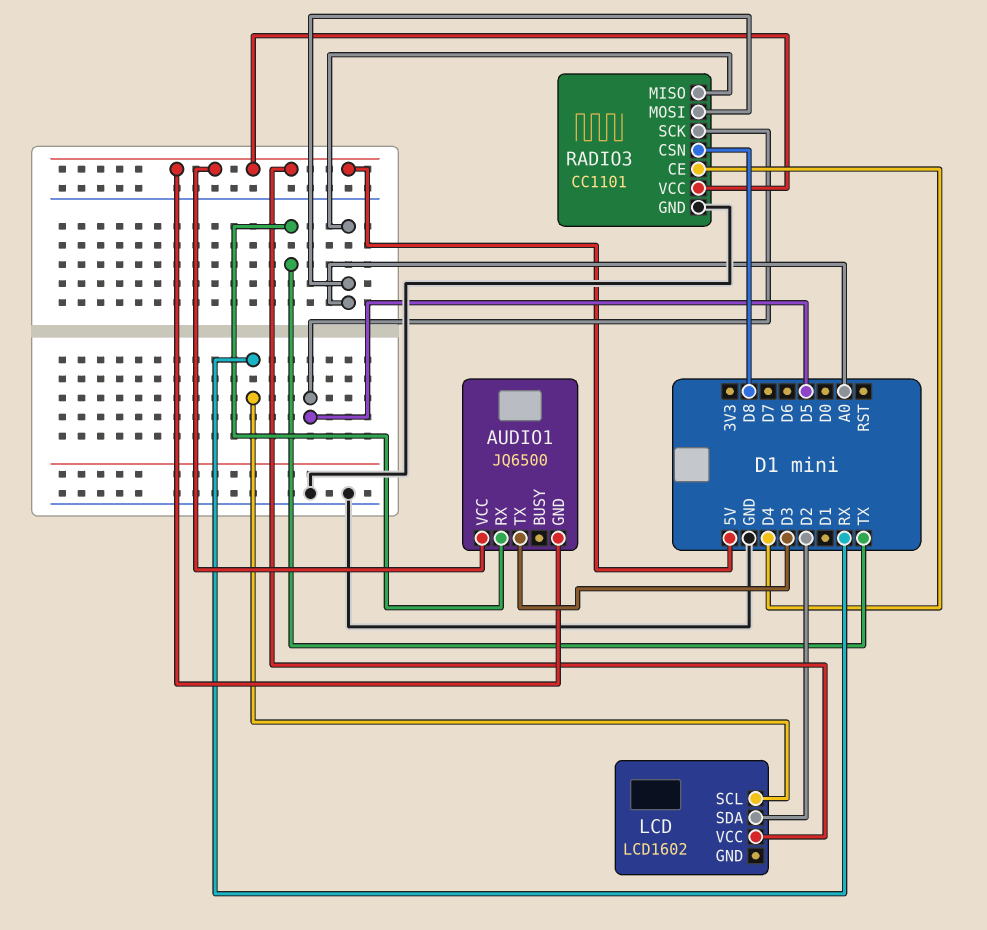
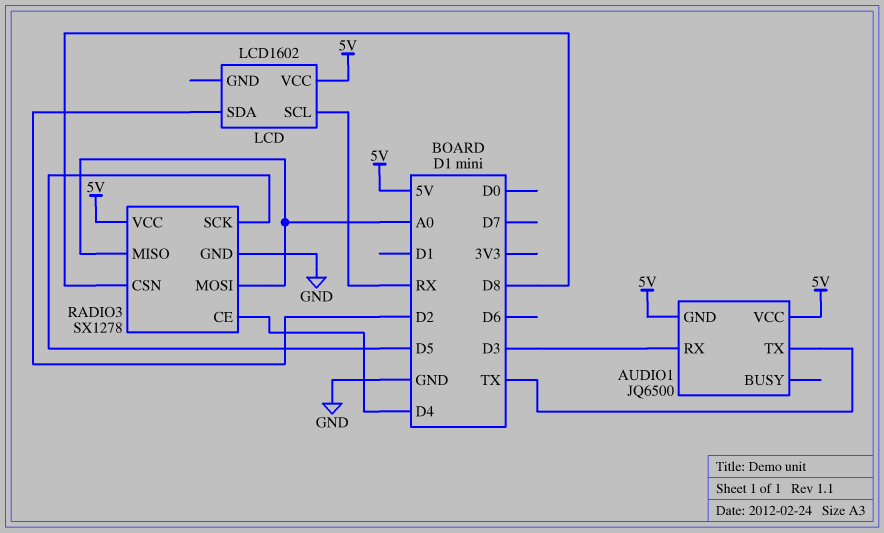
AUDIO1 pin RX: TX -> D3
AUDIO1 pin TX: D3 -> TX
RADIO3: CC1101 -> SX1278

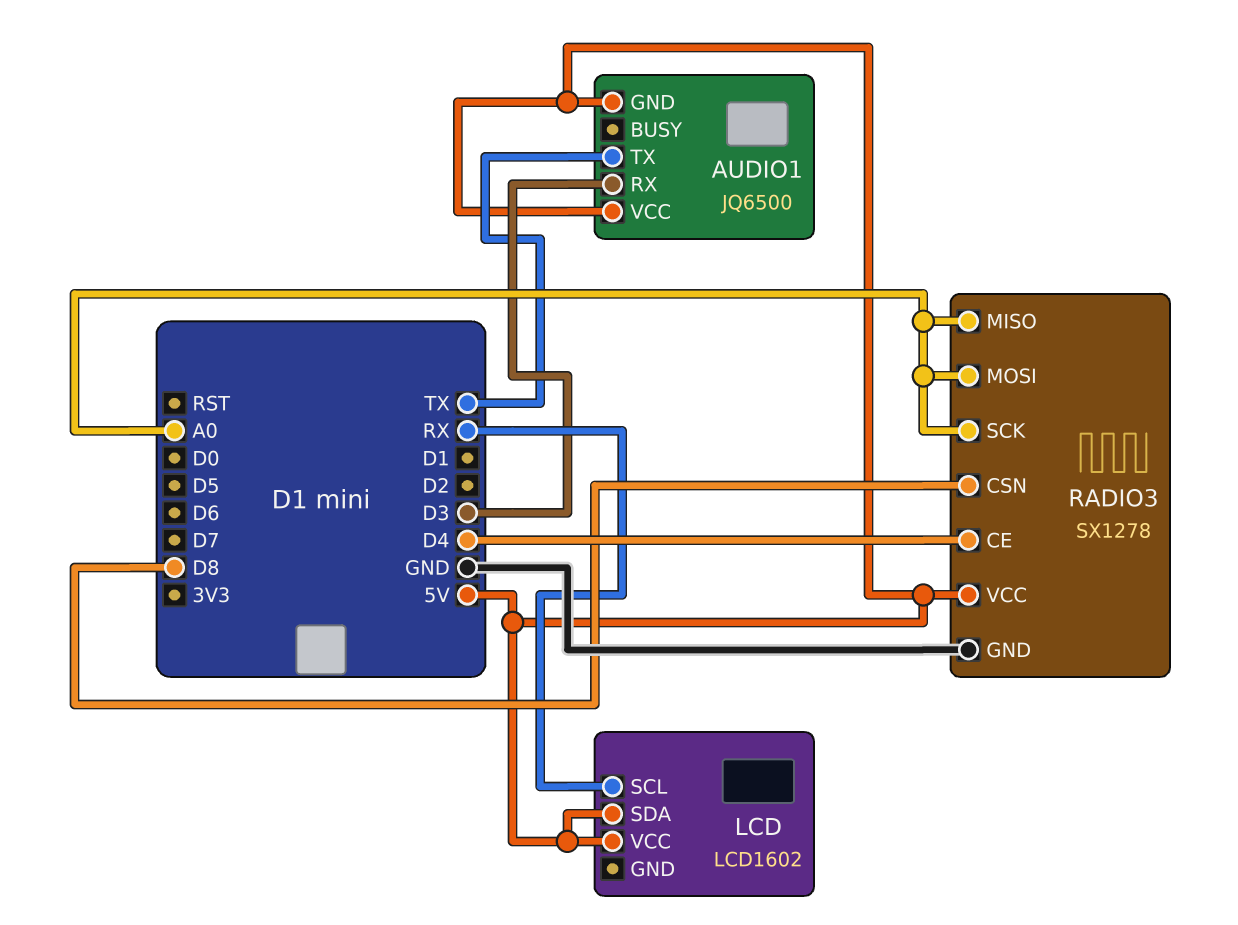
LCD pin SDA: D2 -> 5V
RADIO3 pin SCK: D5 -> A0

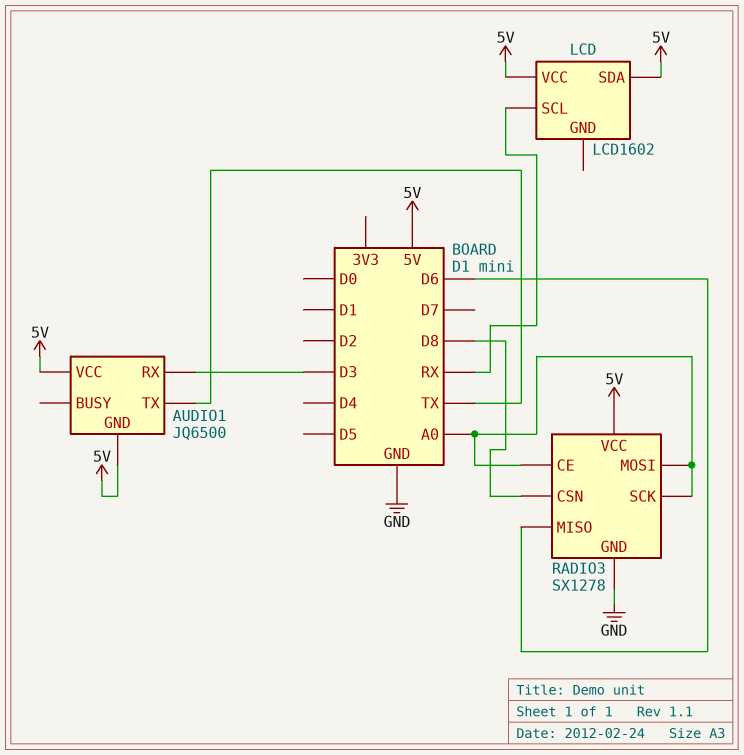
RADIO3 pin CE: D4 -> A0
RADIO3 pin MISO: A0 -> D6

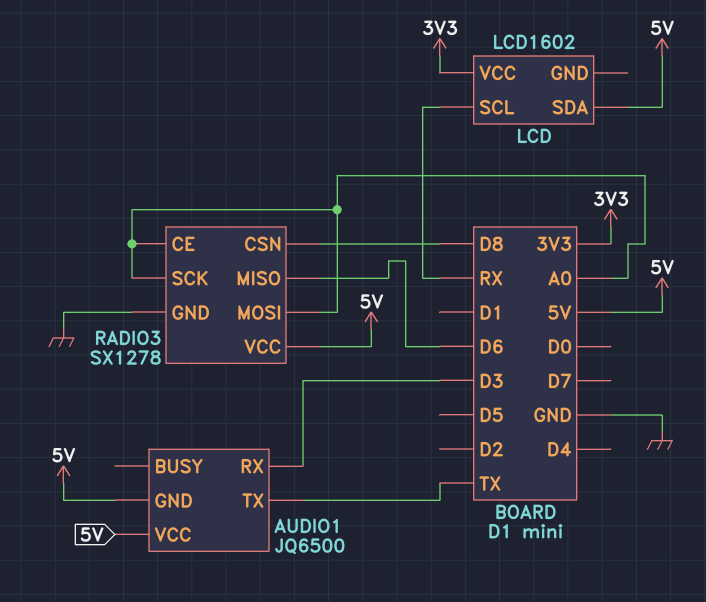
LCD pin VCC: 5V -> 3V3

